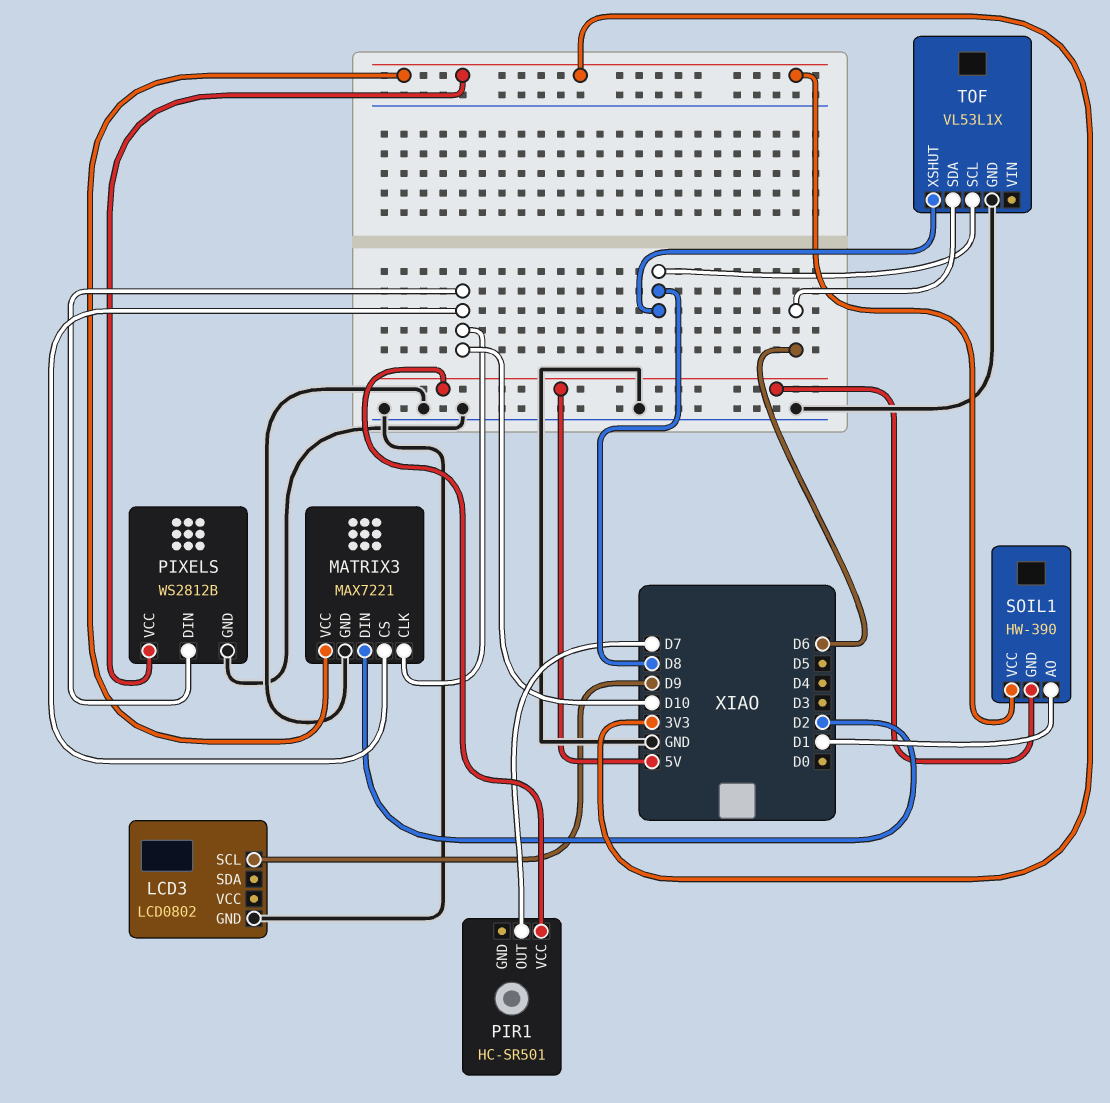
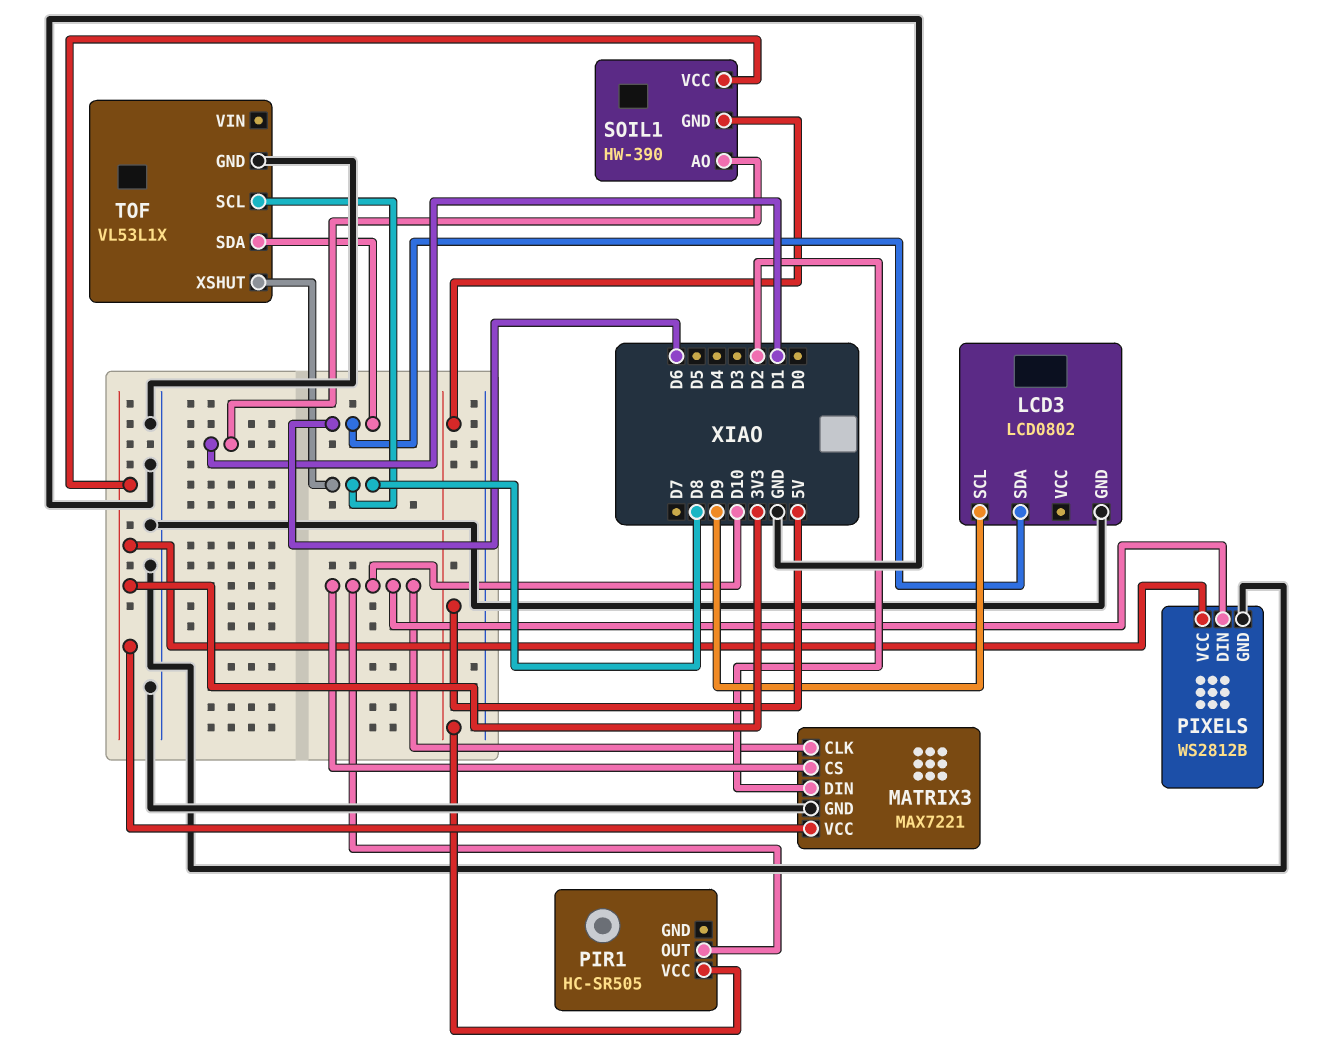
LCD3 pin SDA: none -> D6
PIR1: HC-SR501 -> HC-SR505
PIR1 pin OUT: D7 -> D10

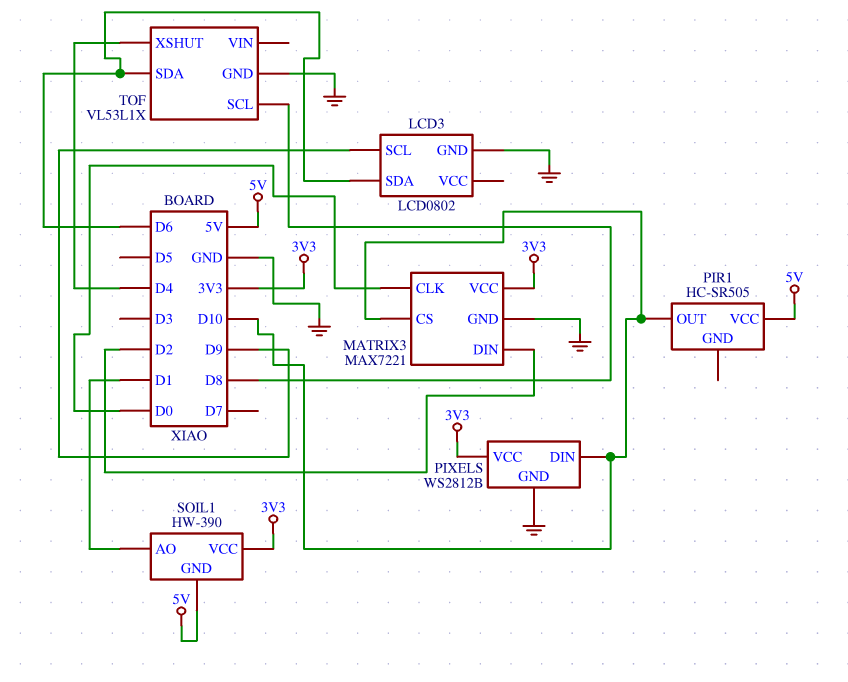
MATRIX3 pin CLK: D10 -> D0
TOF pin XSHUT: D8 -> D4

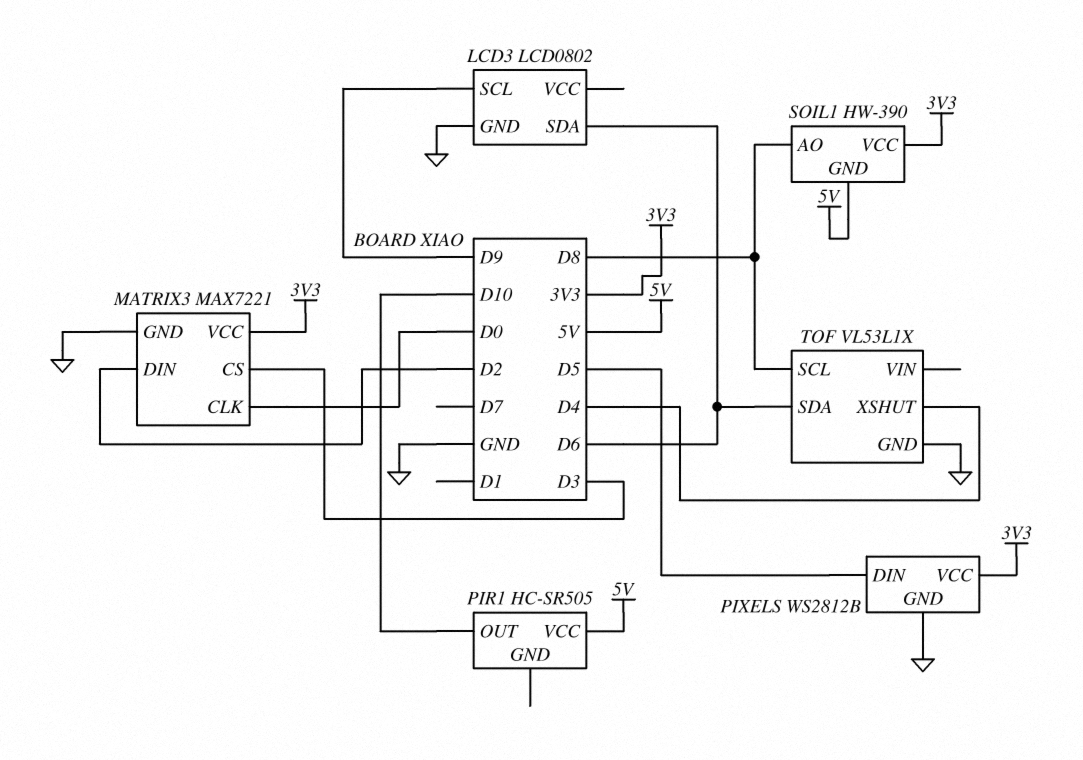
MATRIX3 pin CS: D10 -> D3
PIXELS pin DIN: D10 -> D5
SOIL1 pin AO: D1 -> D8

